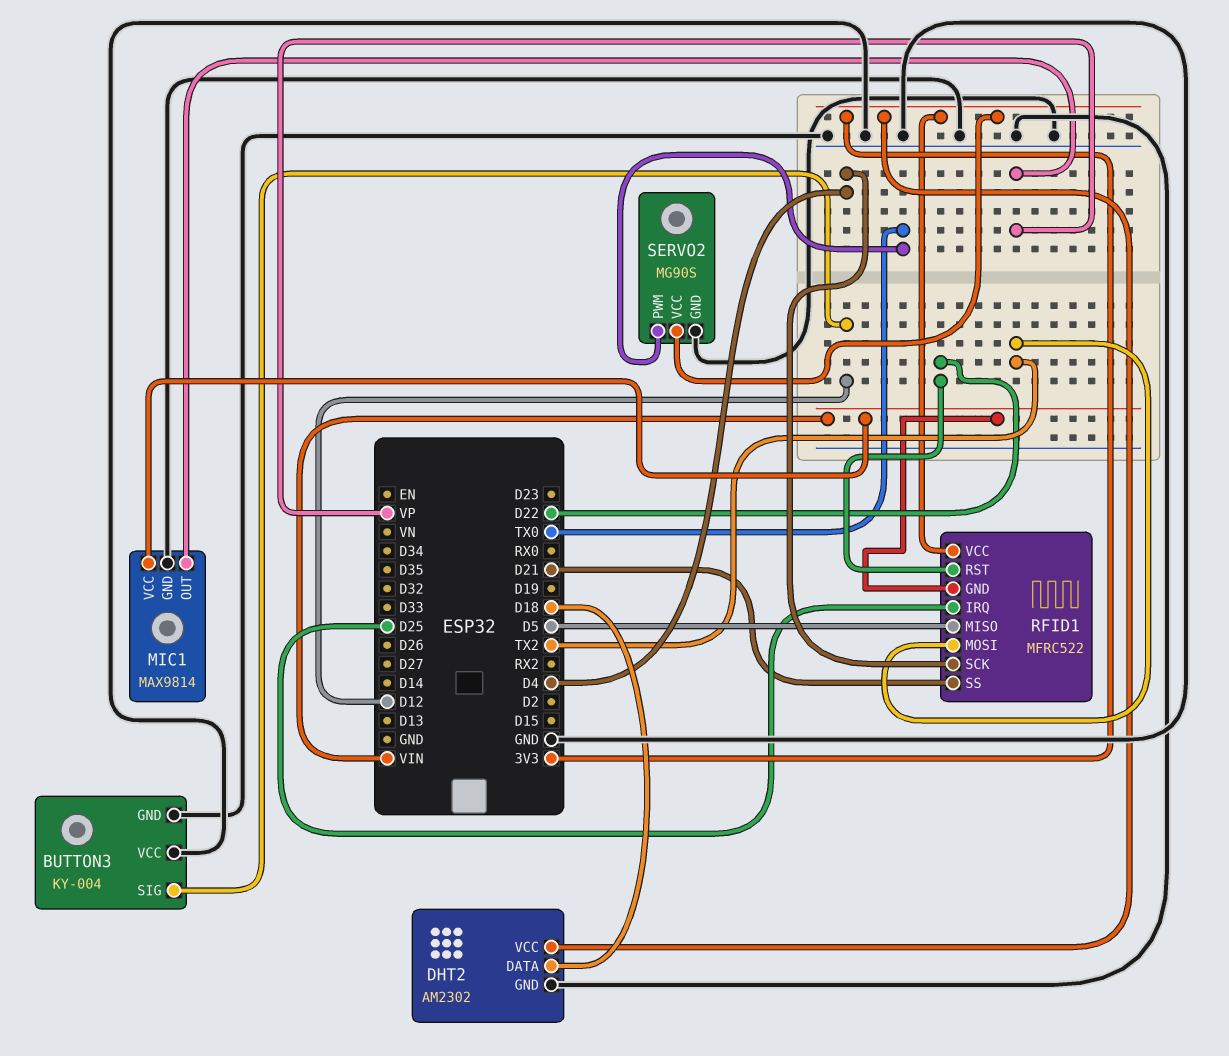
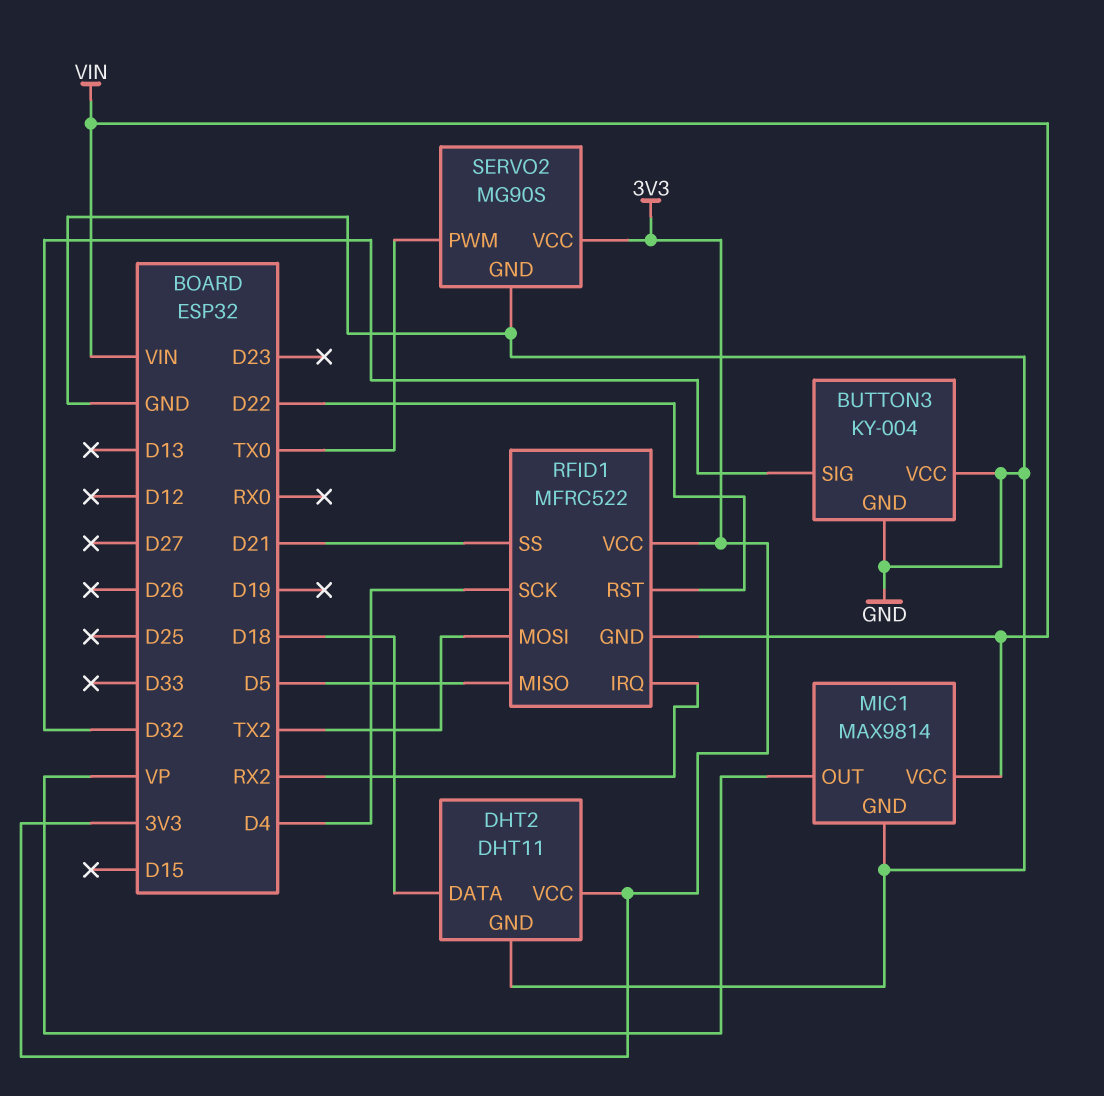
BUTTON3 pin SIG: D12 -> D32
DHT2: AM2302 -> DHT11
RFID1 pin IRQ: D25 -> RX2

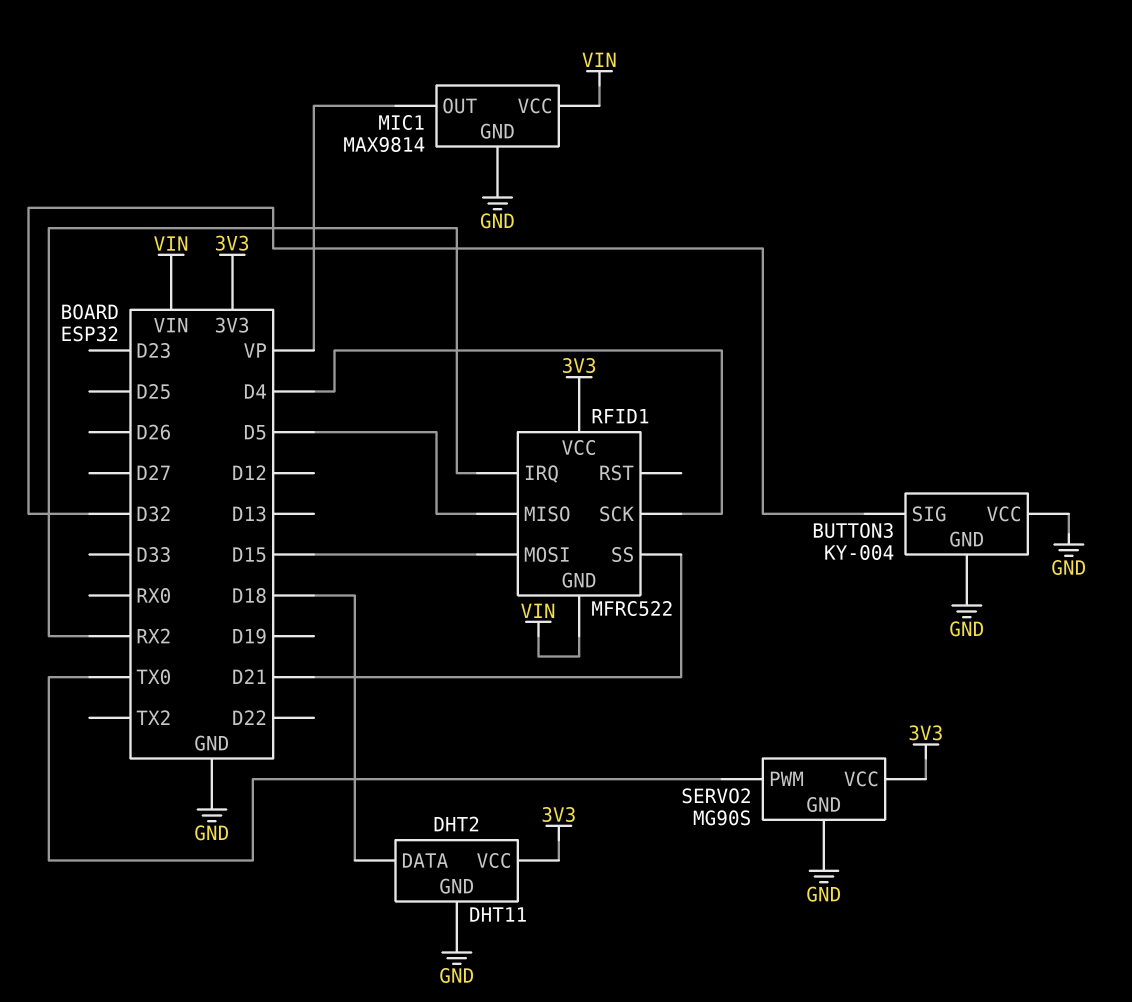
RFID1 pin MOSI: TX2 -> D15
RFID1 pin RST: D22 -> none

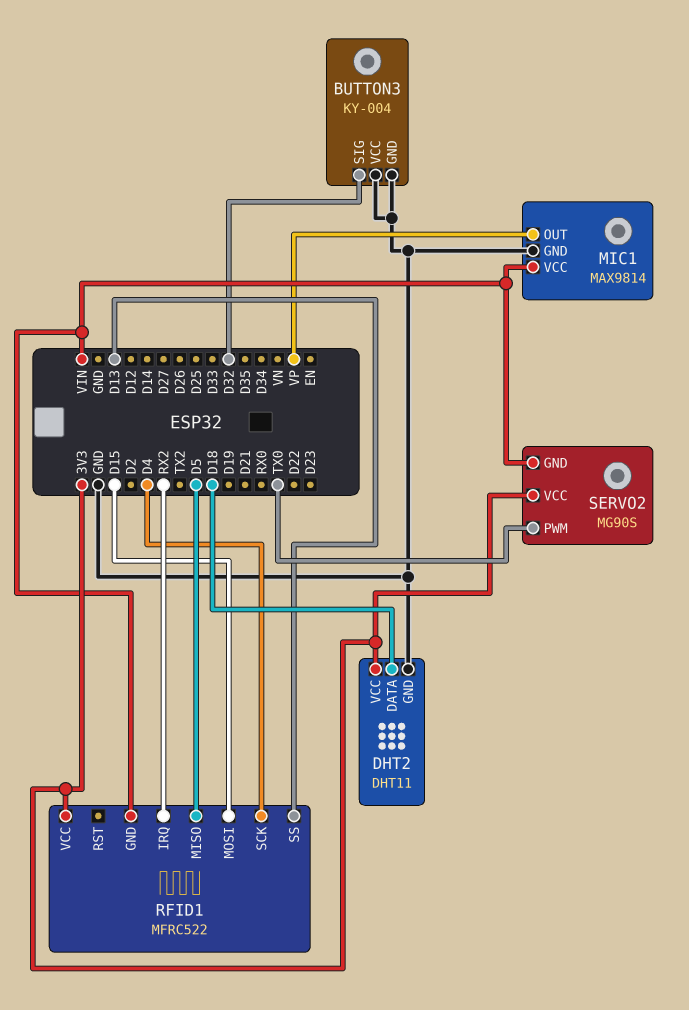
RFID1 pin SS: D21 -> D13
SERVO2 pin GND: GND -> VIN

